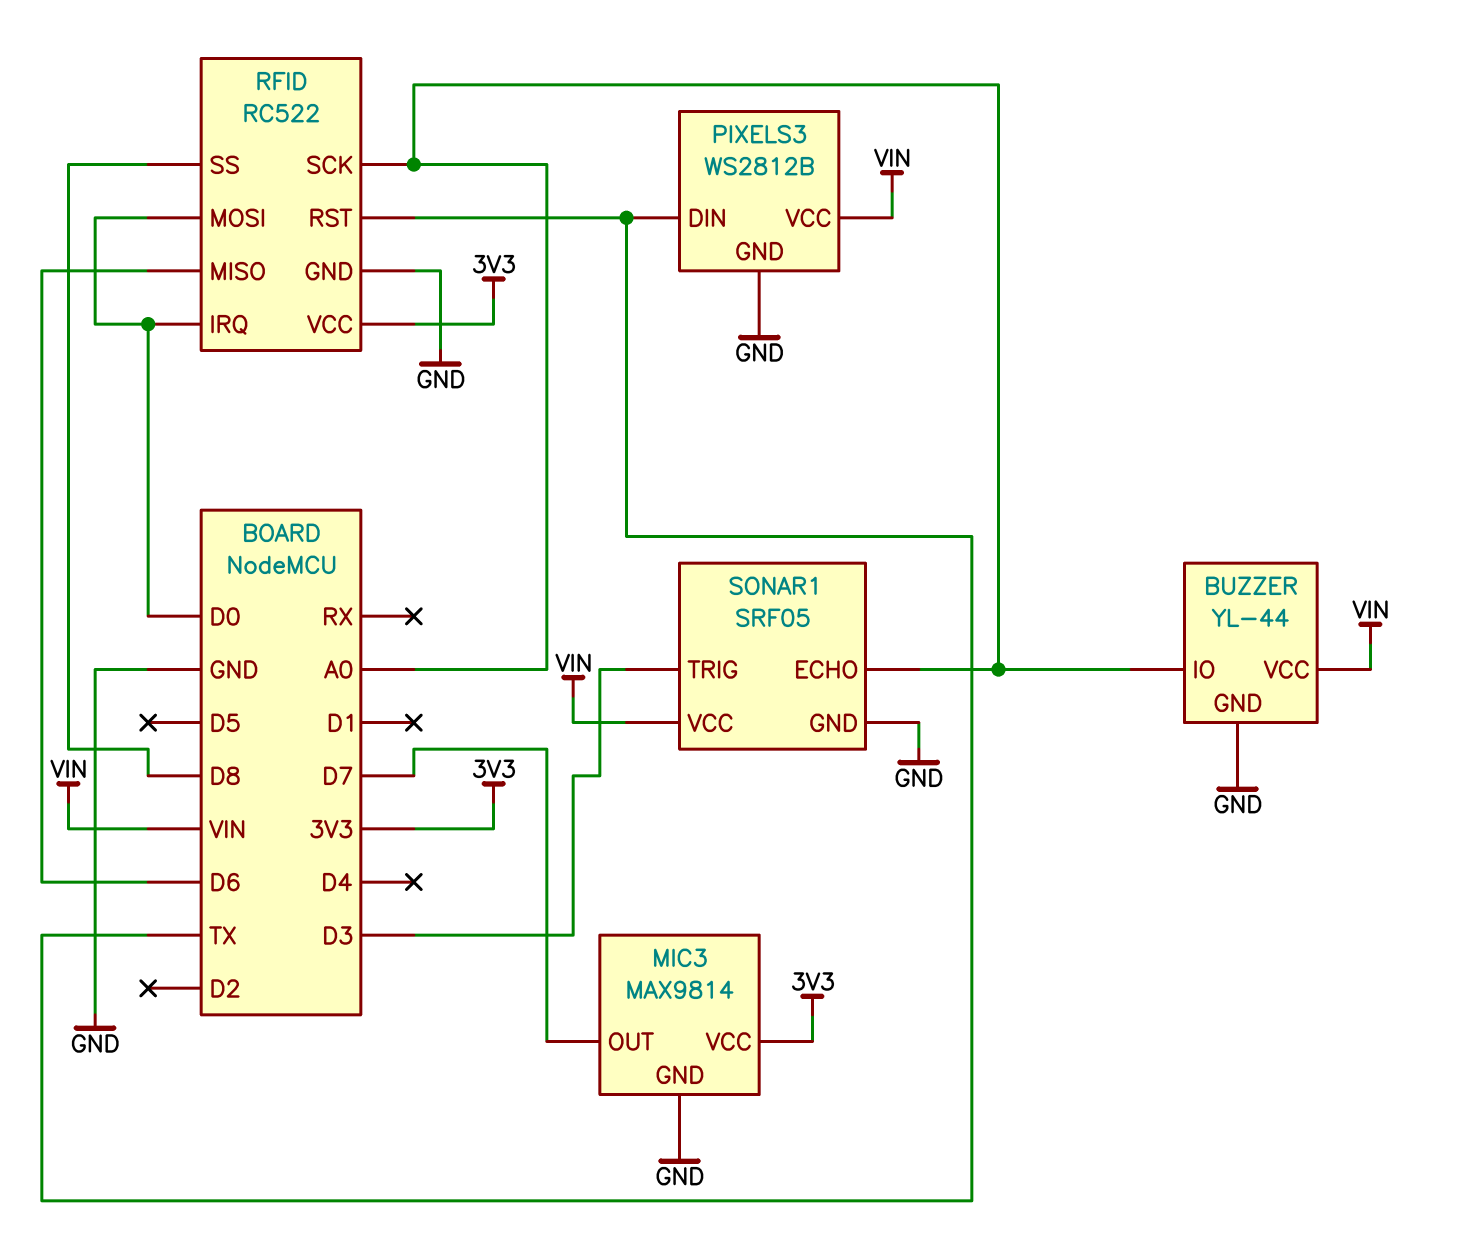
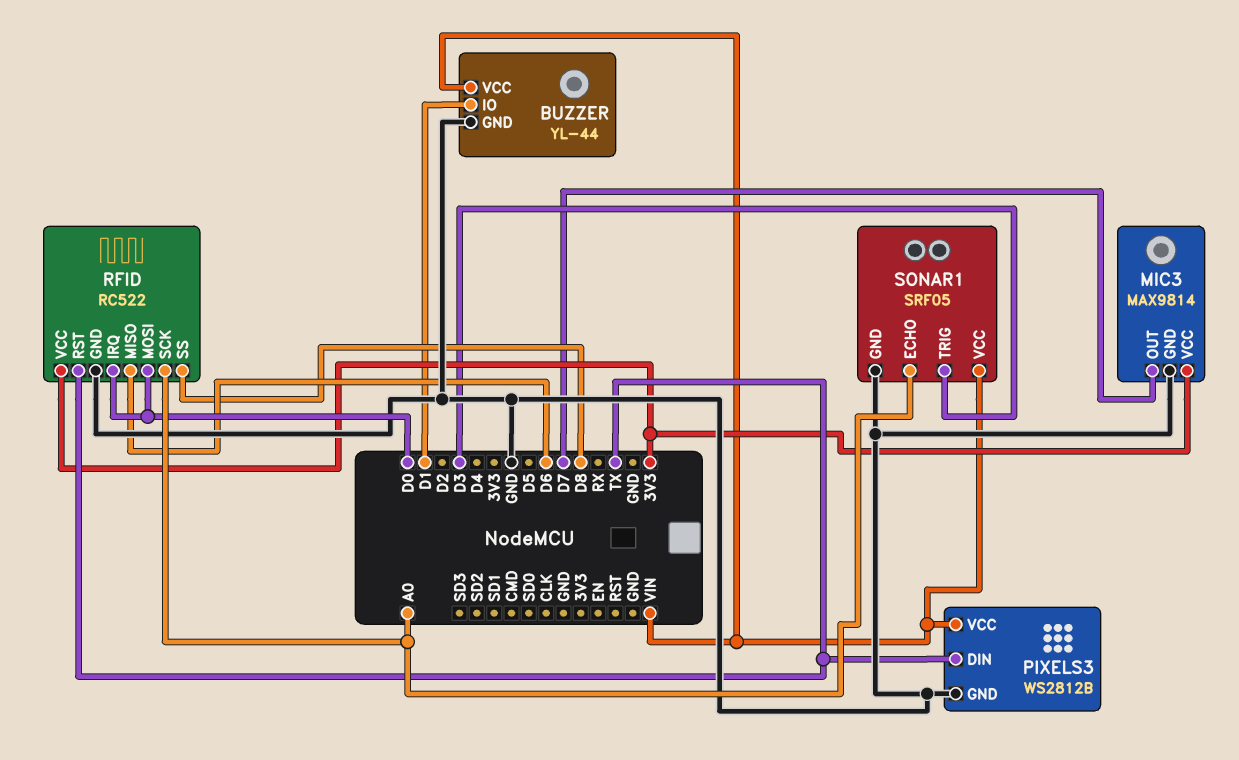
BUZZER pin IO: A0 -> D1

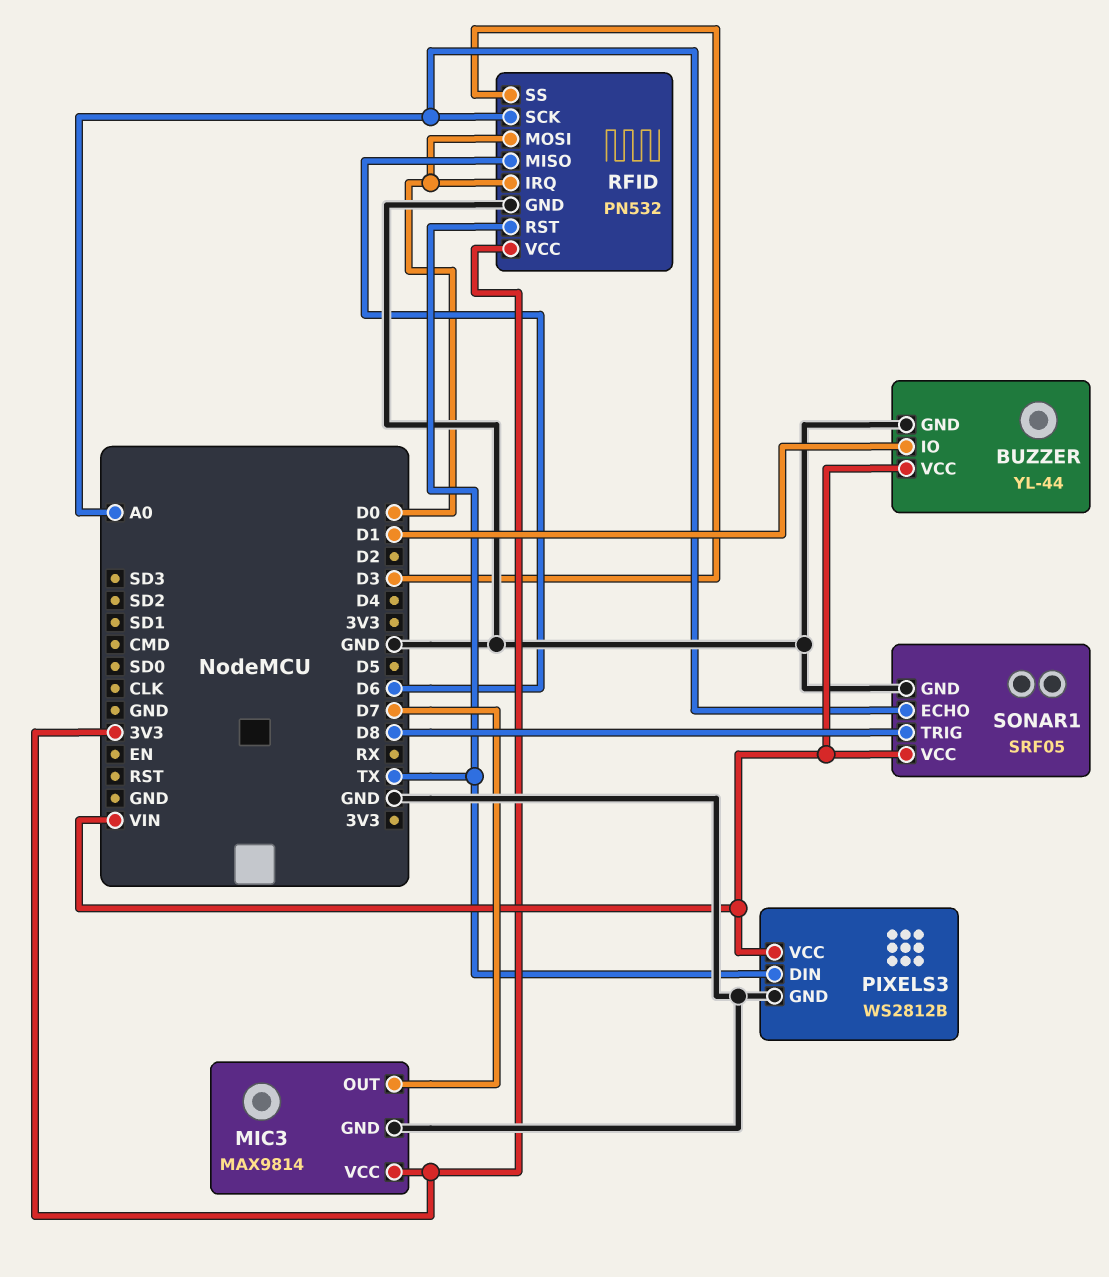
RFID: RC522 -> PN532
RFID pin SS: D8 -> D3
SONAR1 pin TRIG: D3 -> D8

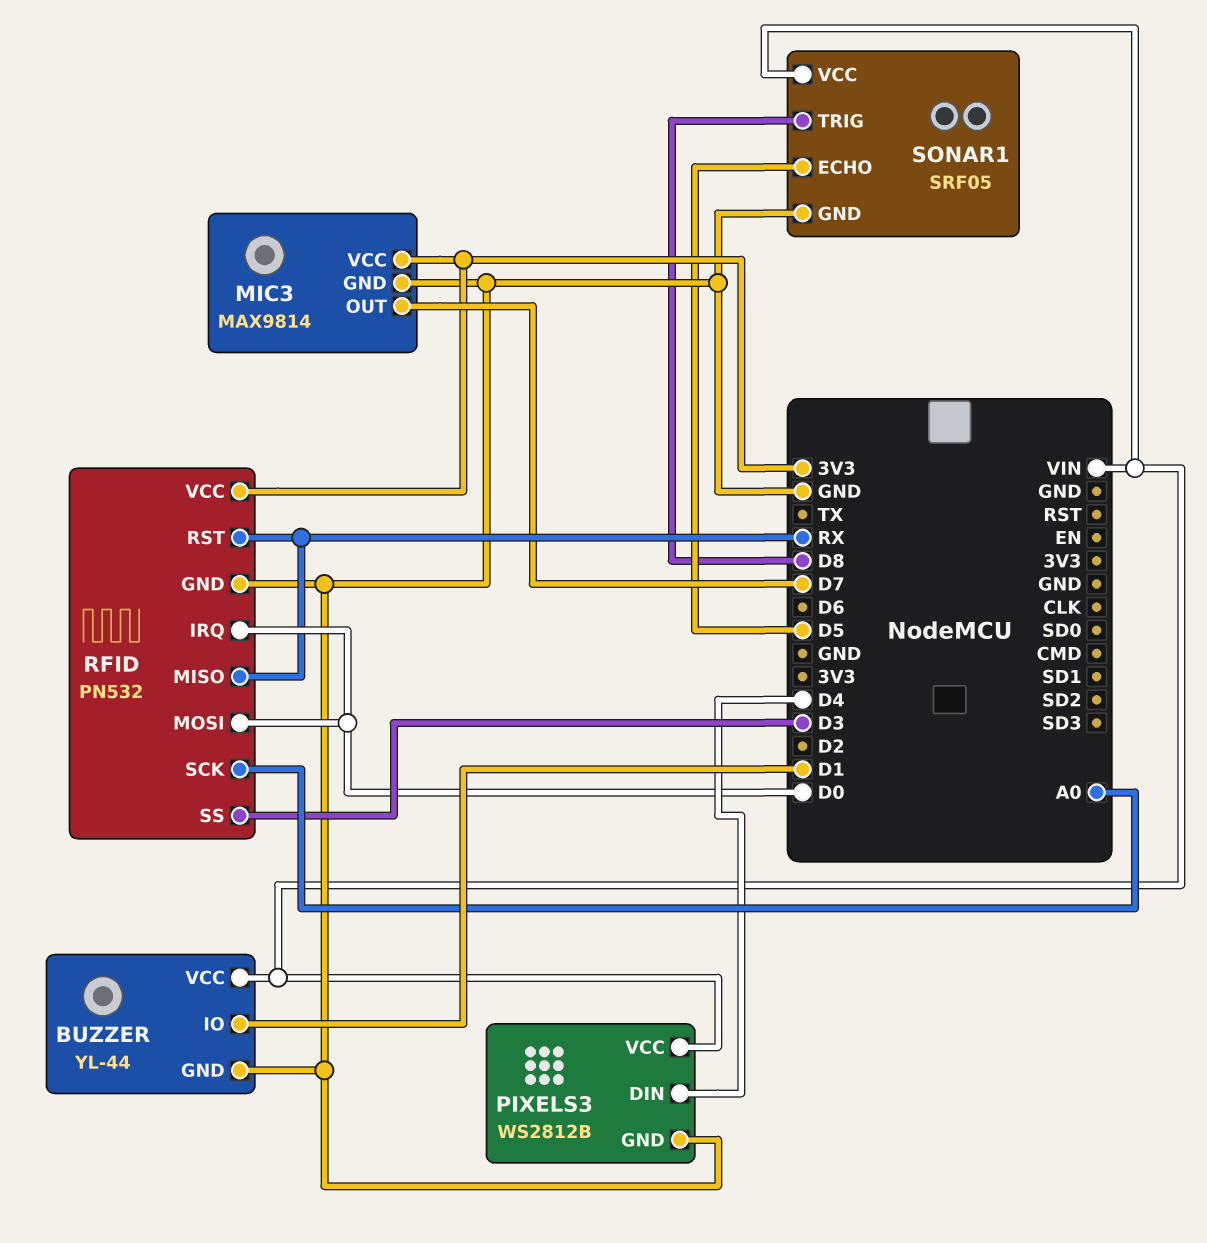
PIXELS3 pin DIN: TX -> D4
RFID pin MISO: D6 -> RX
RFID pin RST: TX -> RX
SONAR1 pin ECHO: A0 -> D5

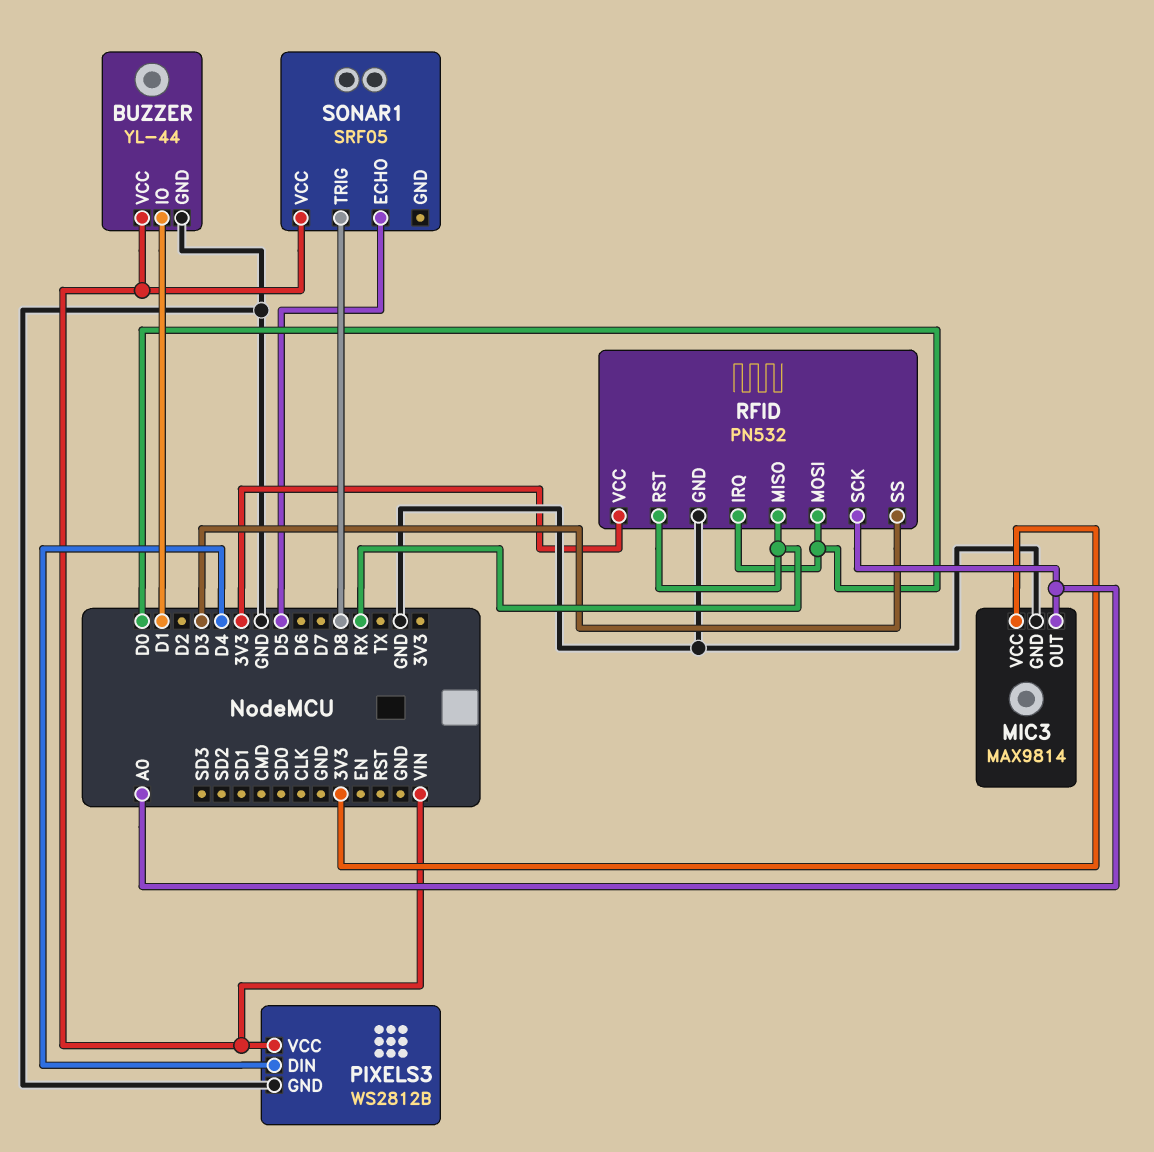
MIC3 pin OUT: D7 -> A0
SONAR1 pin GND: GND -> none

